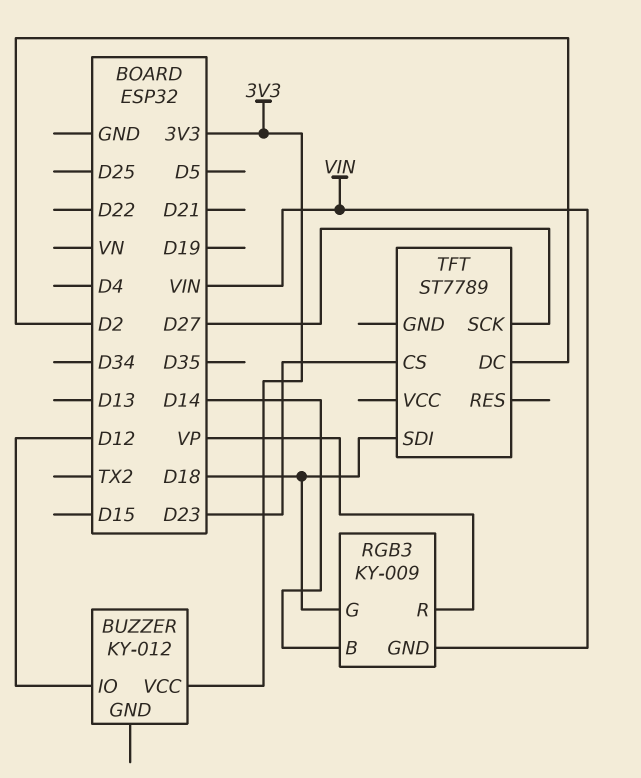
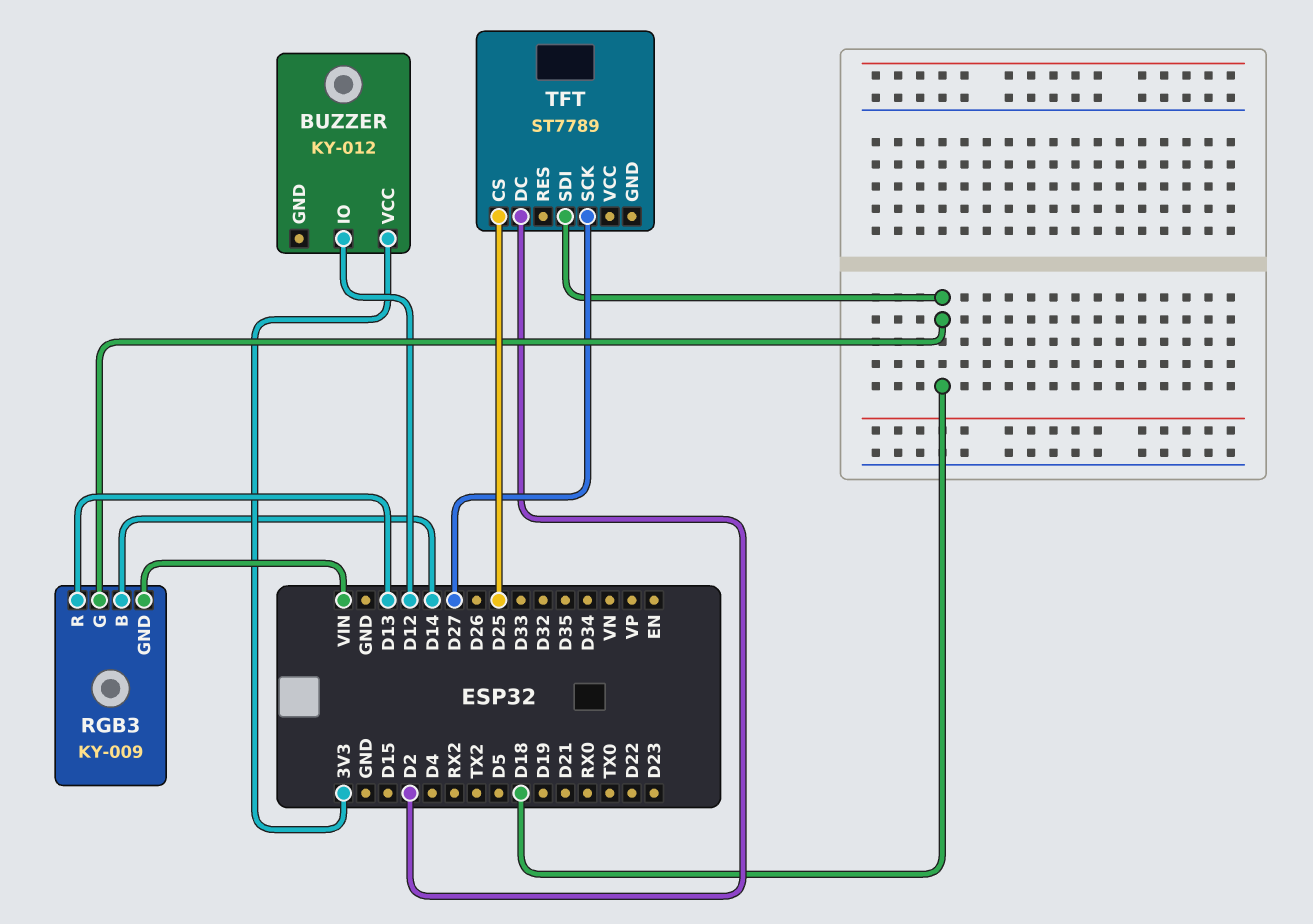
RGB3 pin R: VP -> D13
TFT pin CS: D23 -> D25

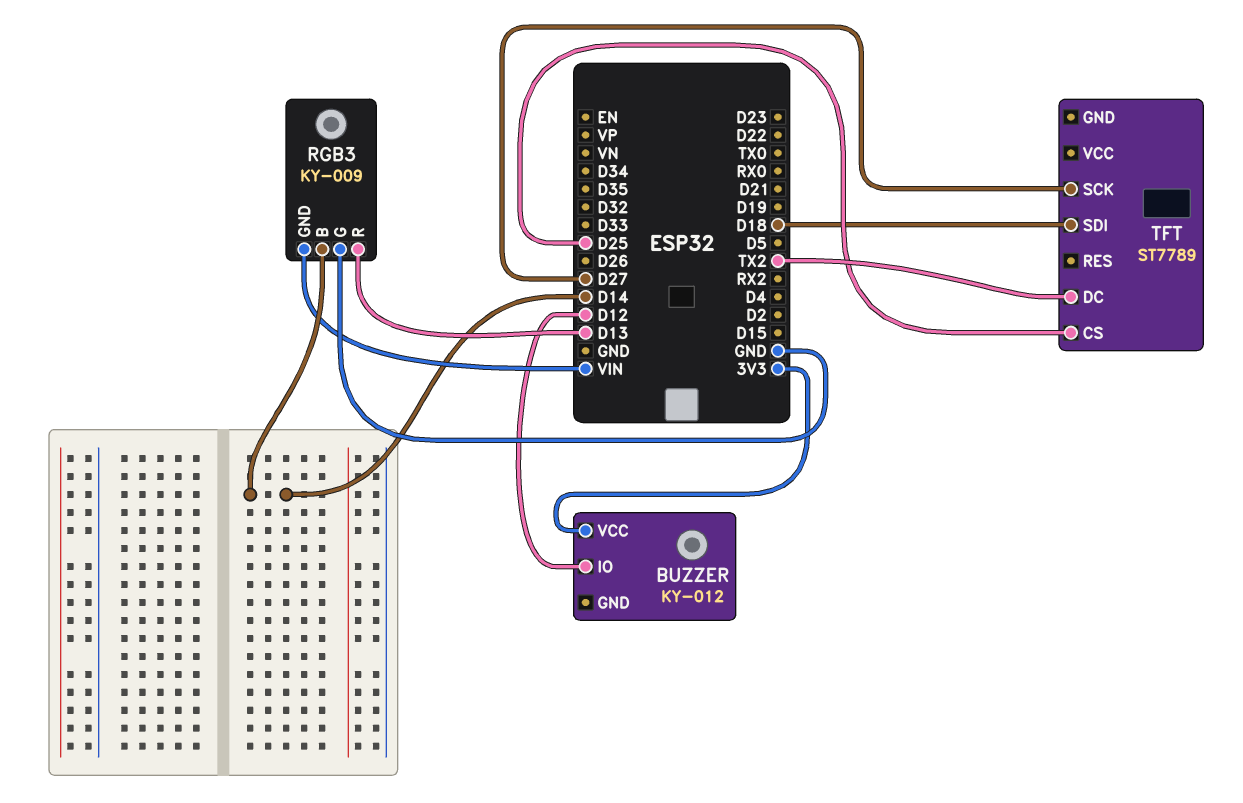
RGB3 pin G: D18 -> GND
TFT pin DC: D2 -> TX2

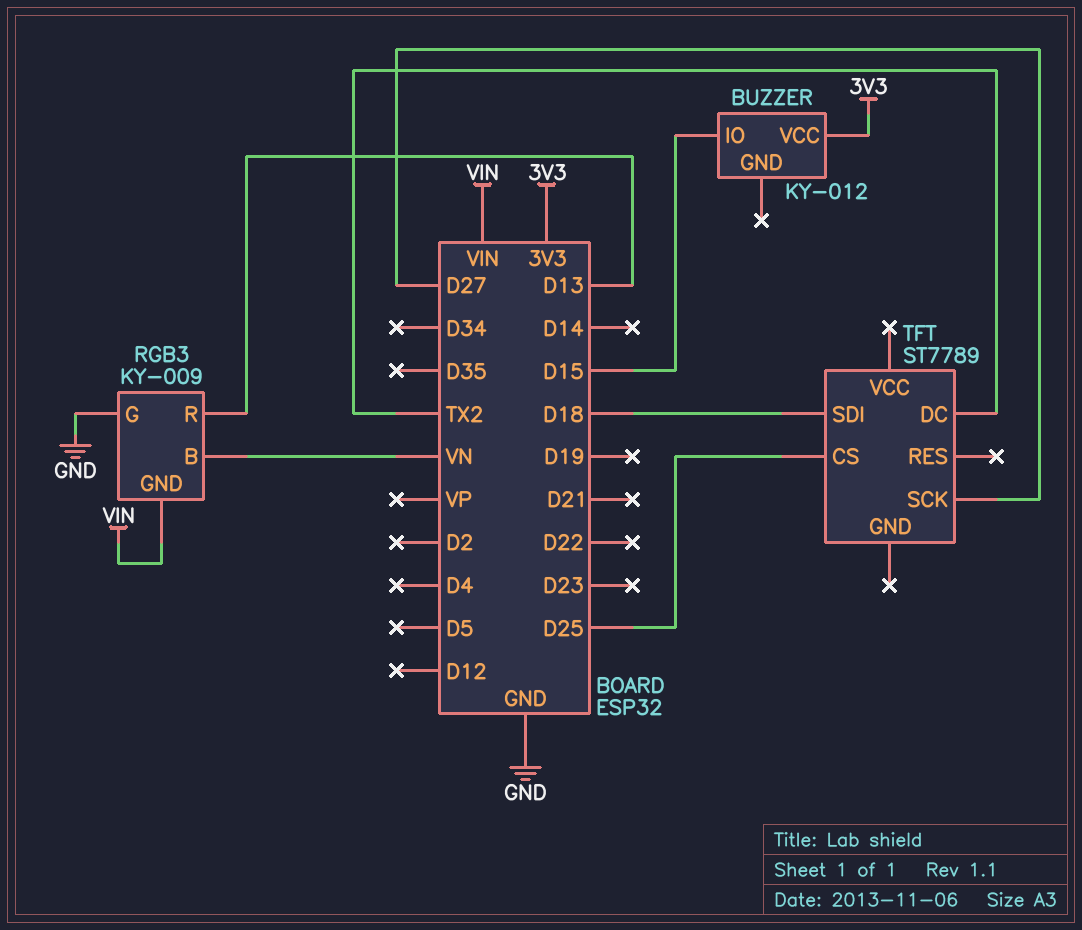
BUZZER pin IO: D12 -> D15
RGB3 pin B: D14 -> VN

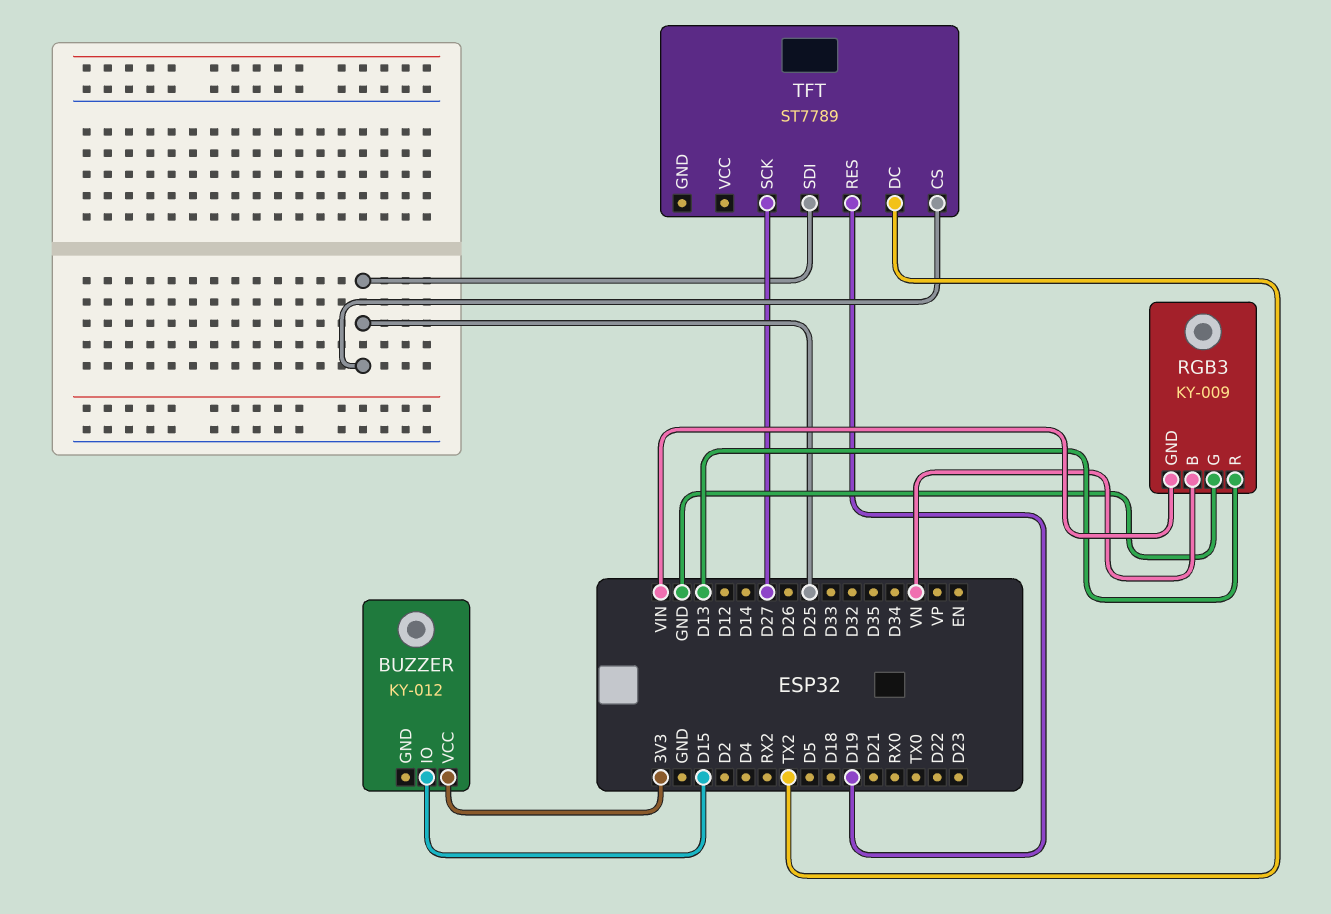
TFT pin RES: none -> D19
TFT pin SDI: D18 -> D25

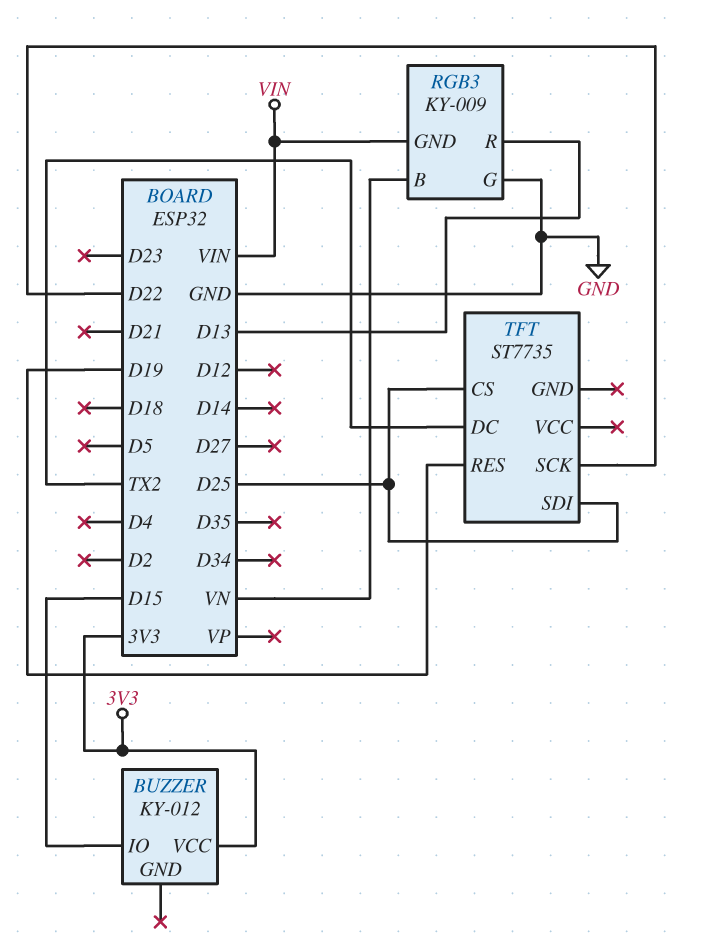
TFT: ST7789 -> ST7735
TFT pin SCK: D27 -> D22

